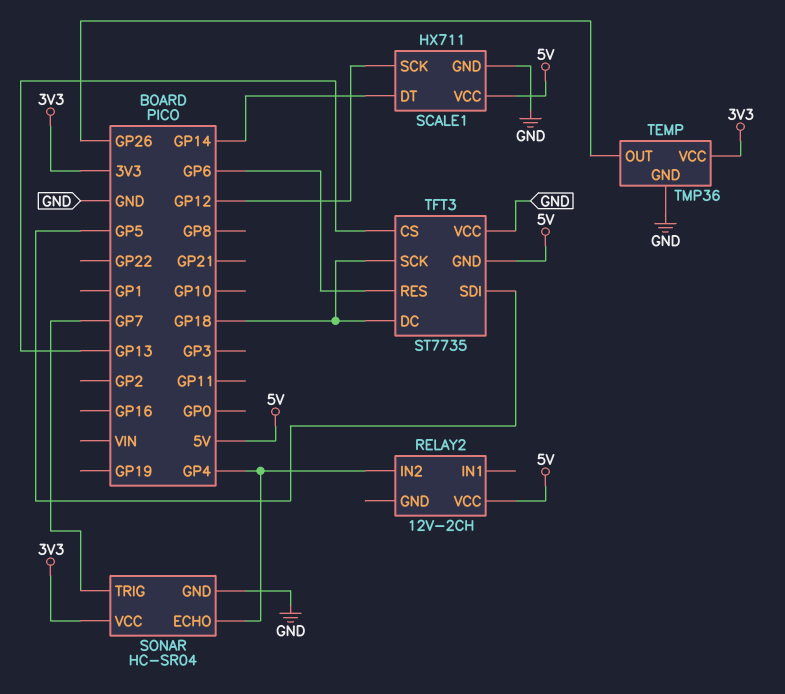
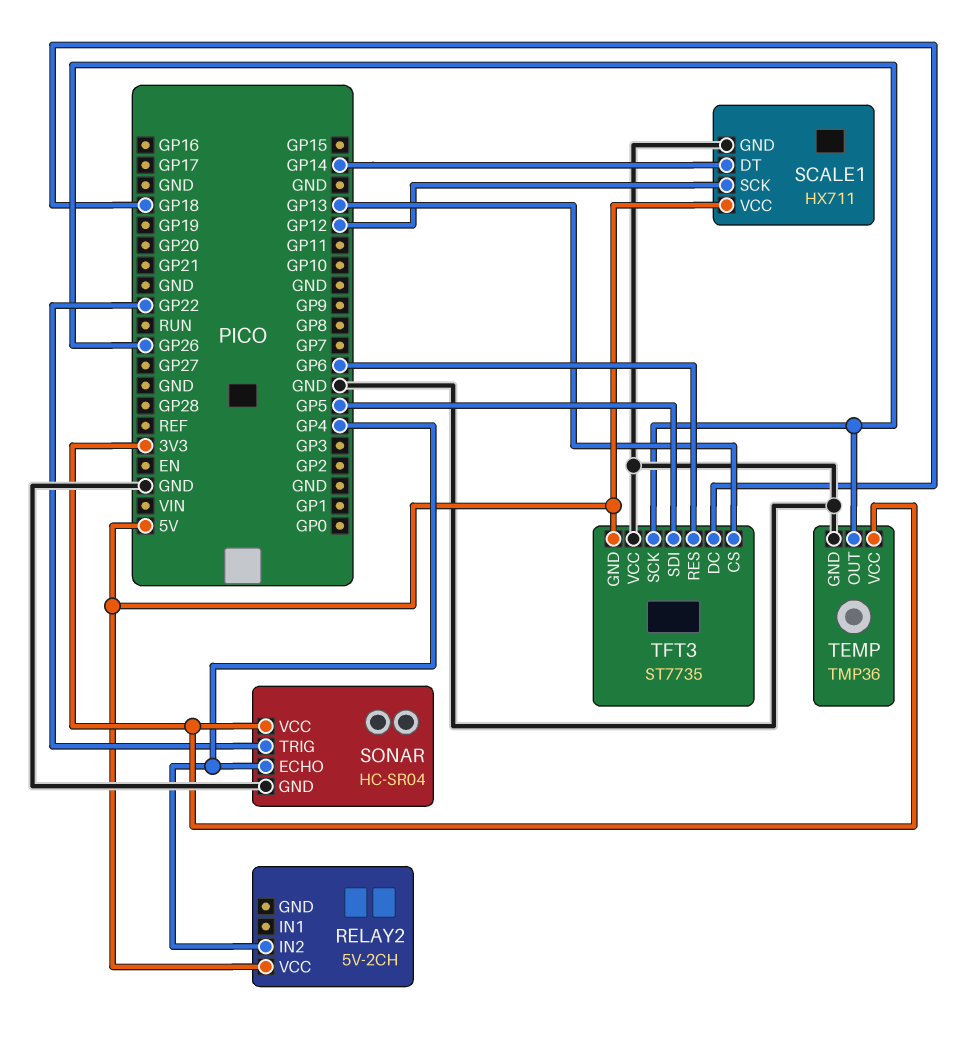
RELAY2: 12V-2CH -> 5V-2CH
SONAR pin TRIG: GP7 -> GP22
TFT3 pin SCK: GP18 -> GP26

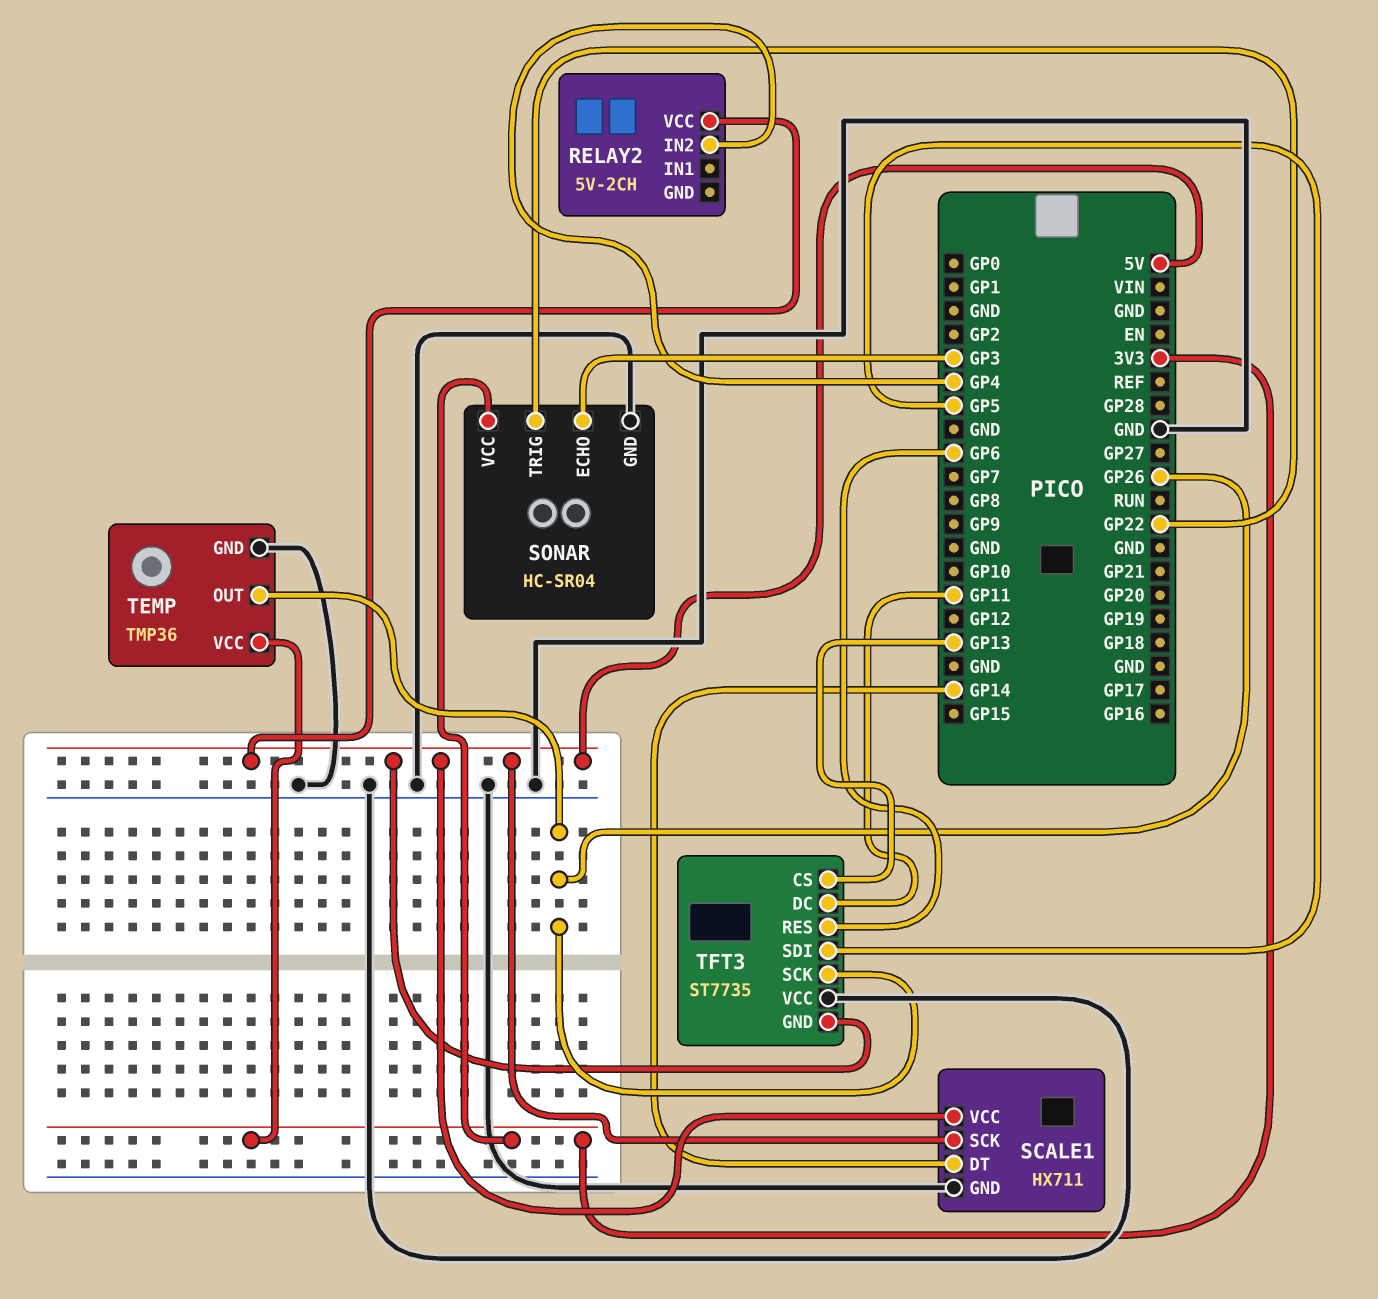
SCALE1 pin SCK: GP12 -> 5V
SONAR pin ECHO: GP4 -> GP3
TFT3 pin DC: GP18 -> GP11

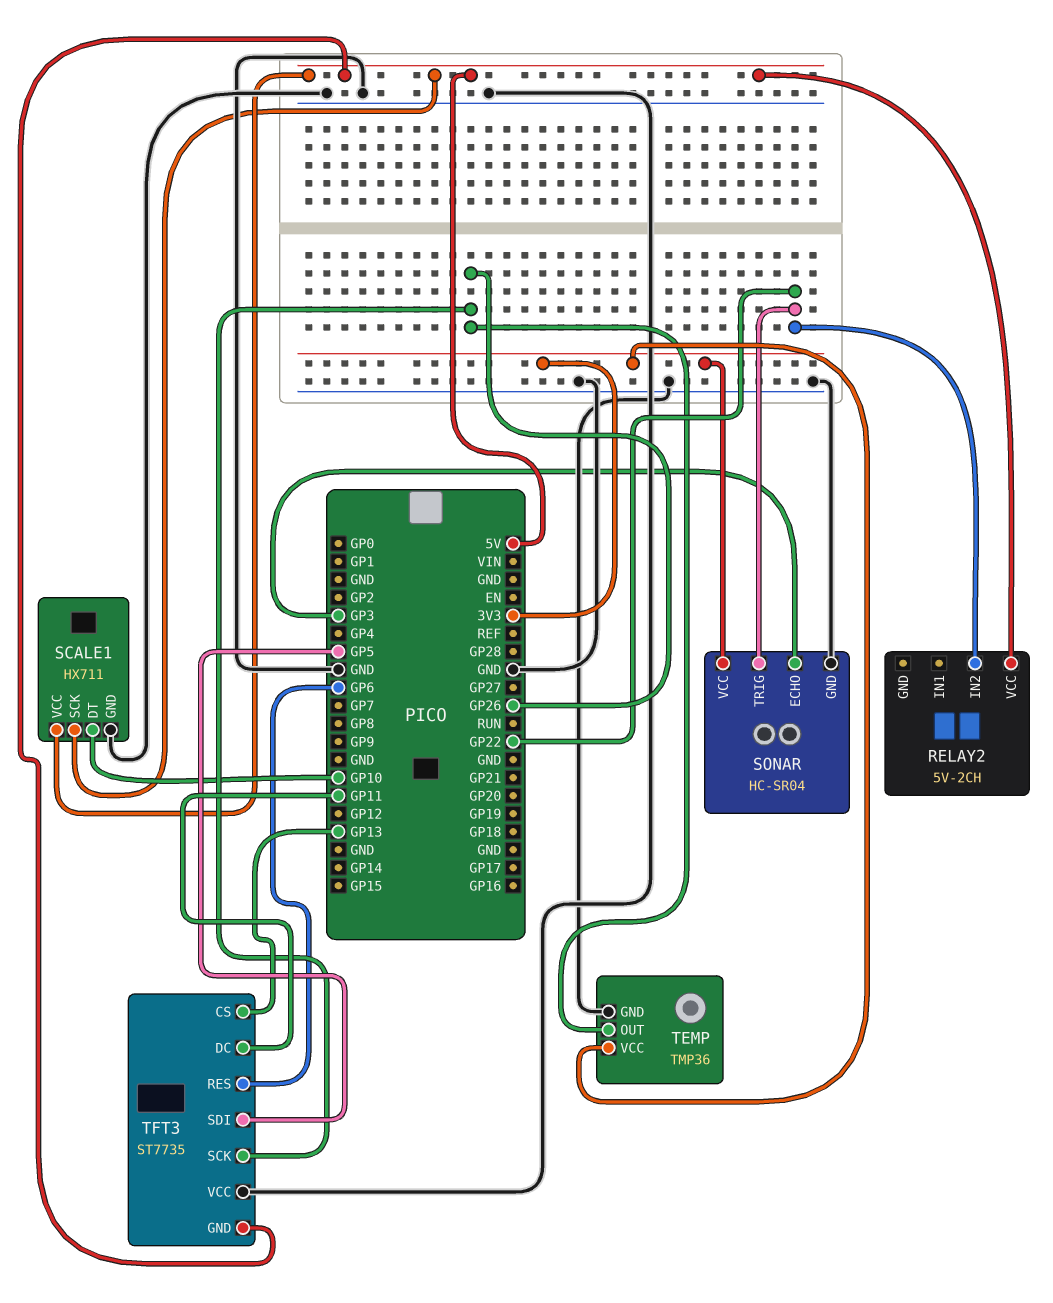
RELAY2 pin IN2: GP4 -> GP22
SCALE1 pin DT: GP14 -> GP10

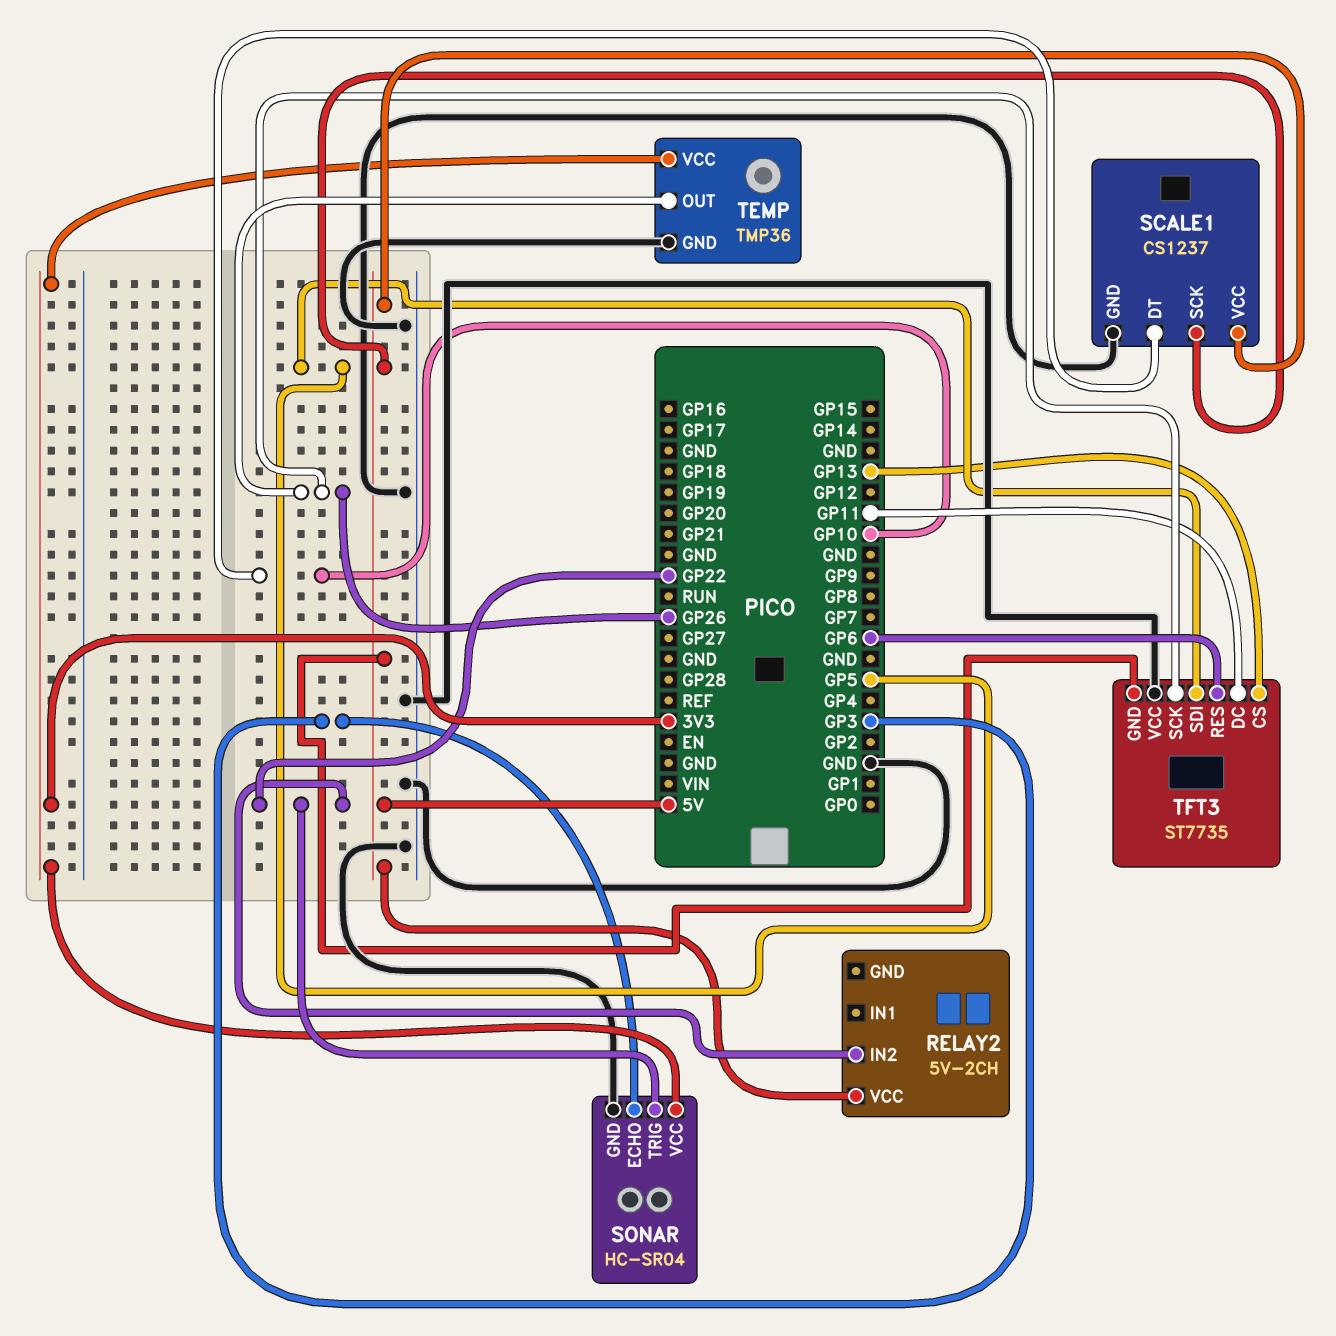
SCALE1: HX711 -> CS1237

